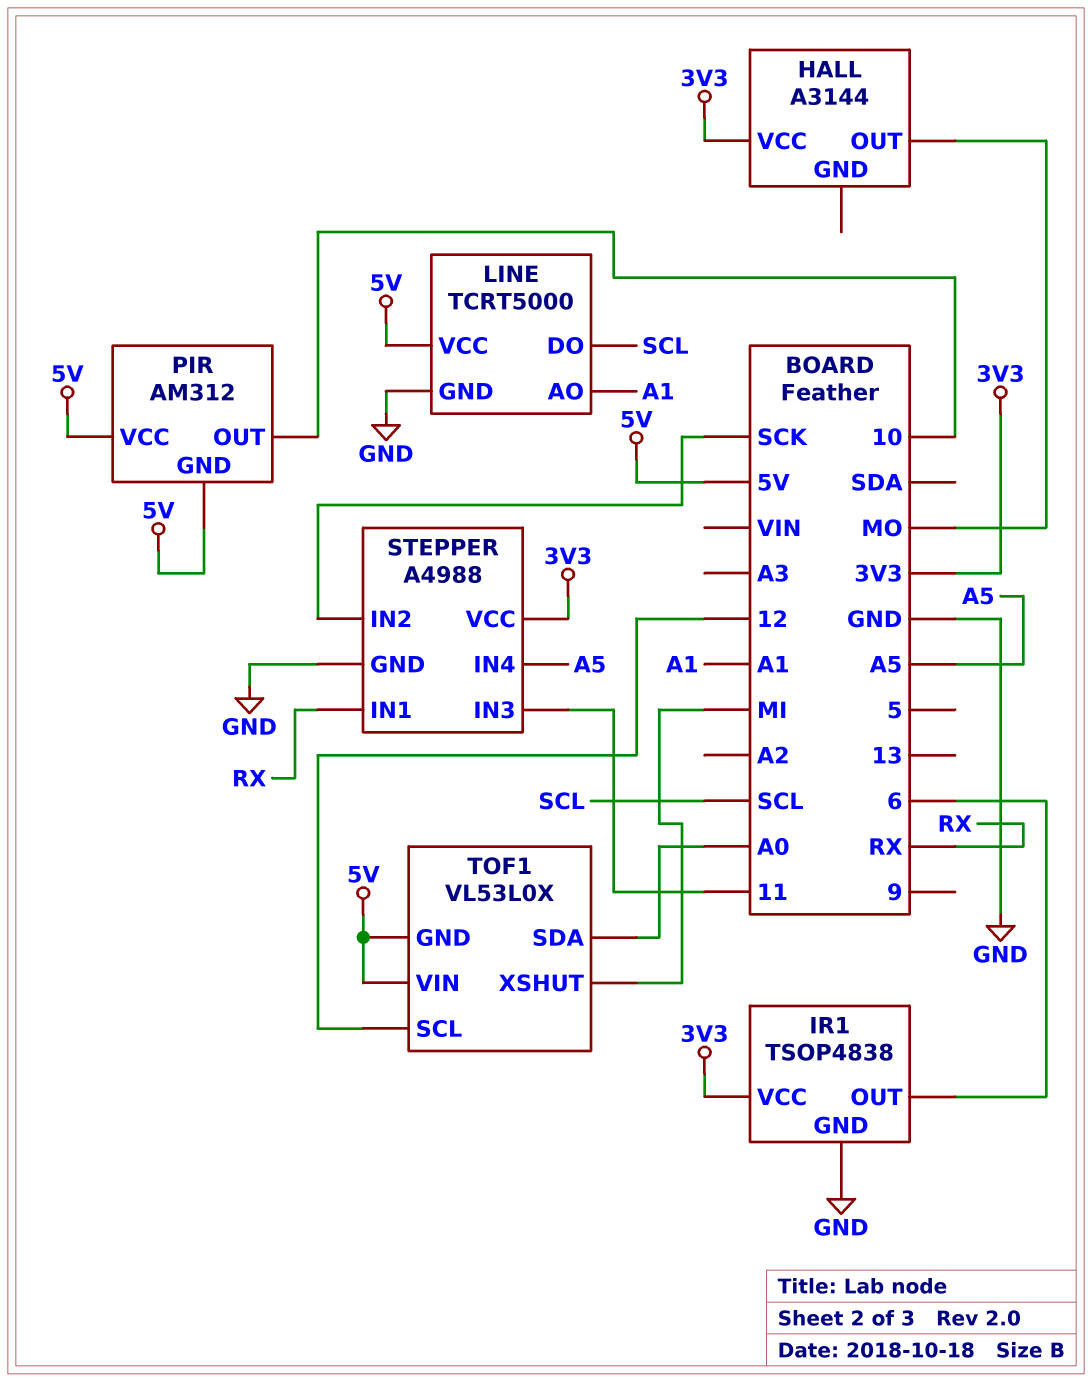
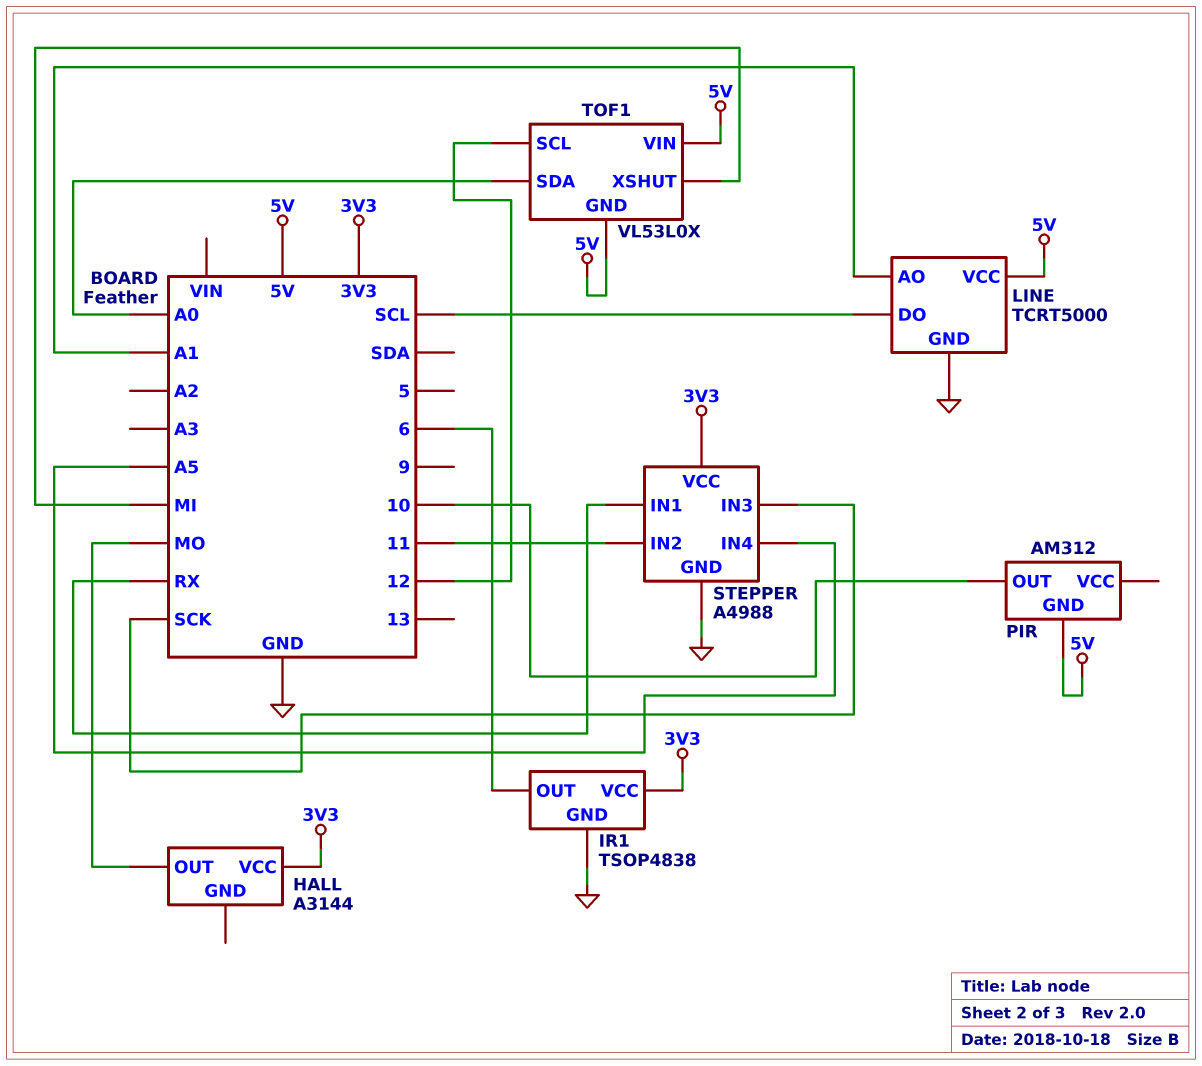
PIR pin VCC: 5V -> none
STEPPER pin IN2: SCK -> 11
STEPPER pin IN3: 11 -> SCK

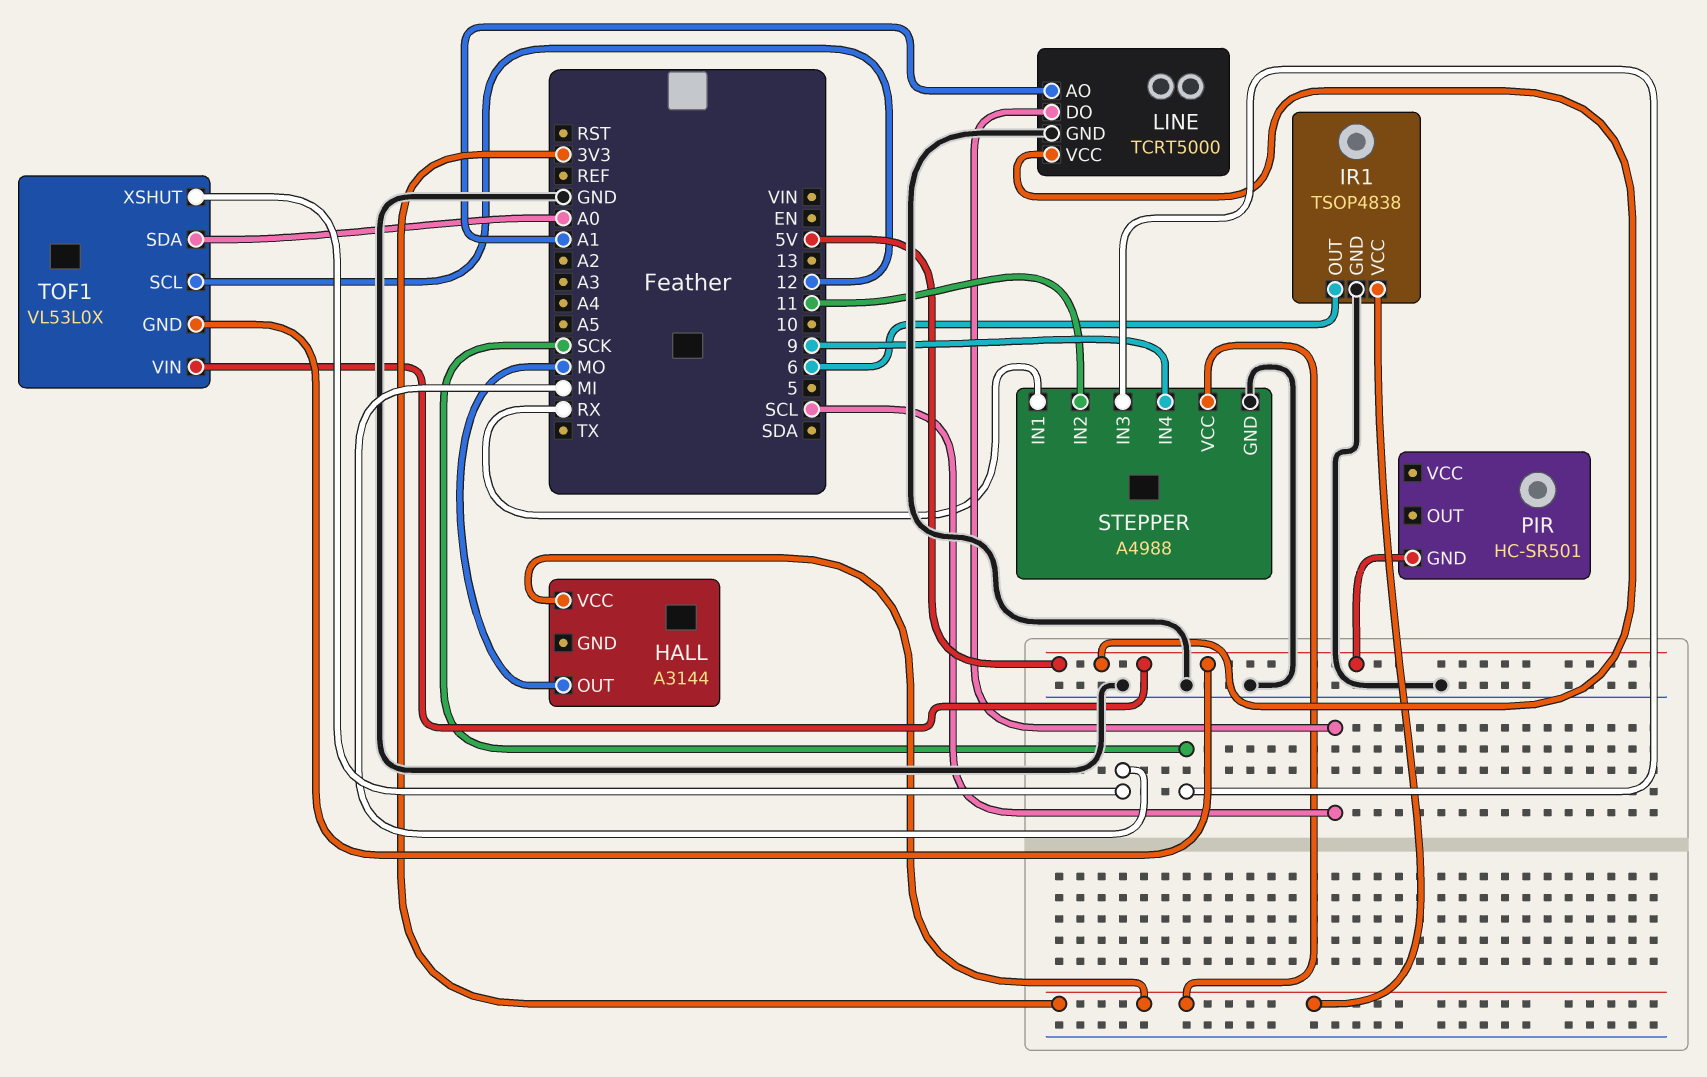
PIR: AM312 -> HC-SR501
PIR pin OUT: 10 -> none
STEPPER pin IN4: A5 -> 9

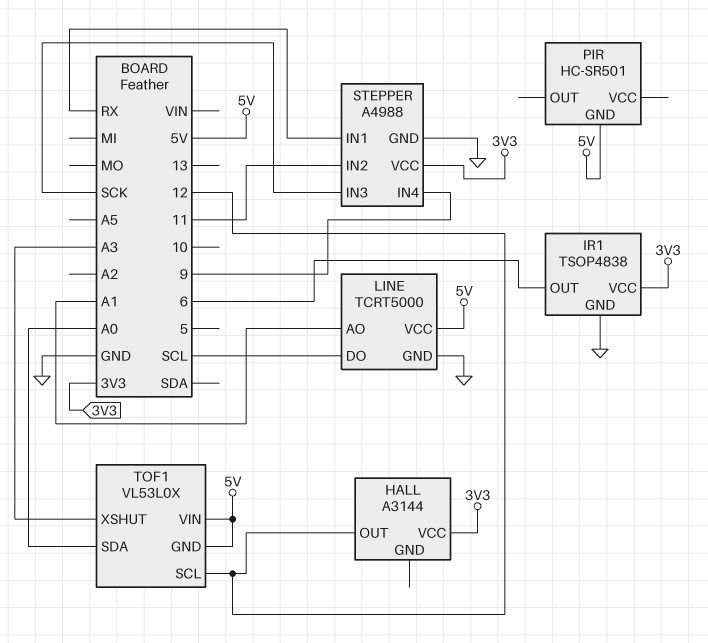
HALL pin OUT: MO -> 12
TOF1 pin XSHUT: MI -> A3

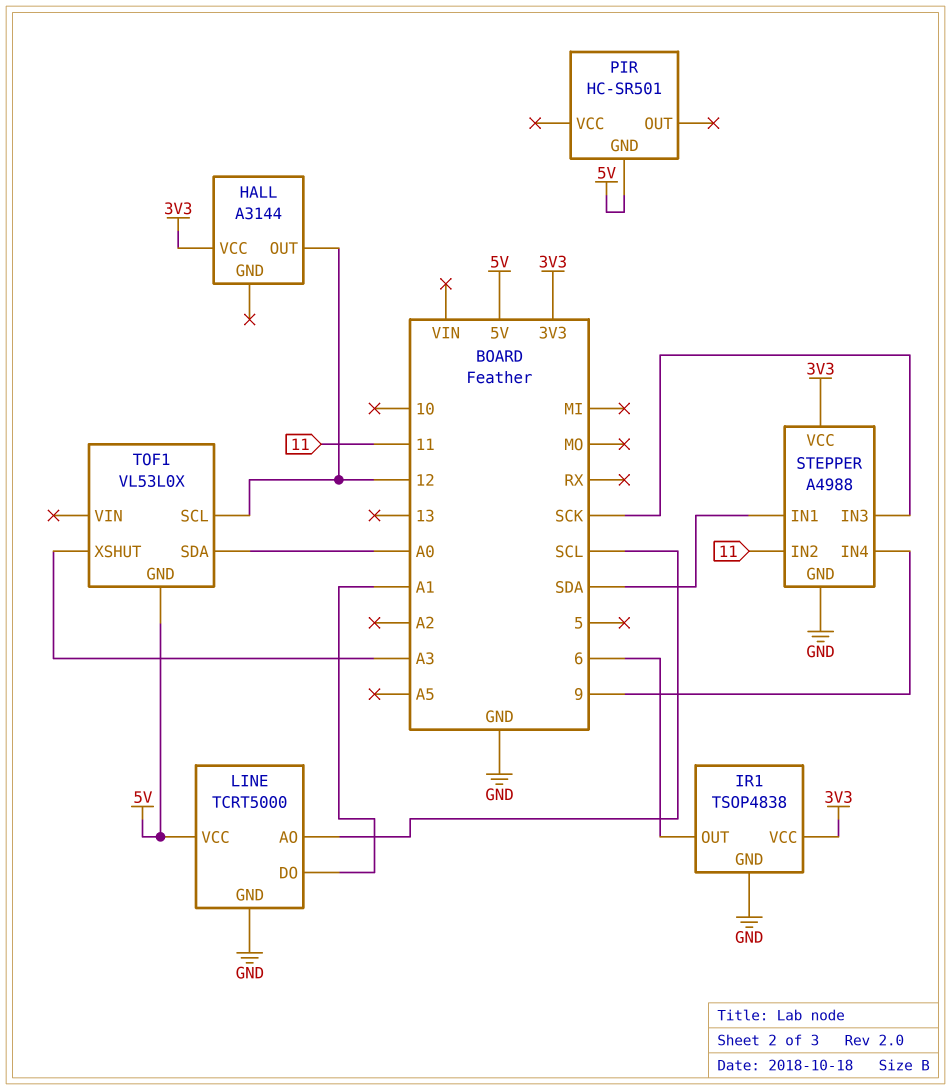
LINE pin AO: A1 -> SCL
LINE pin DO: SCL -> A1
STEPPER pin IN1: RX -> SDA
TOF1 pin VIN: 5V -> none

